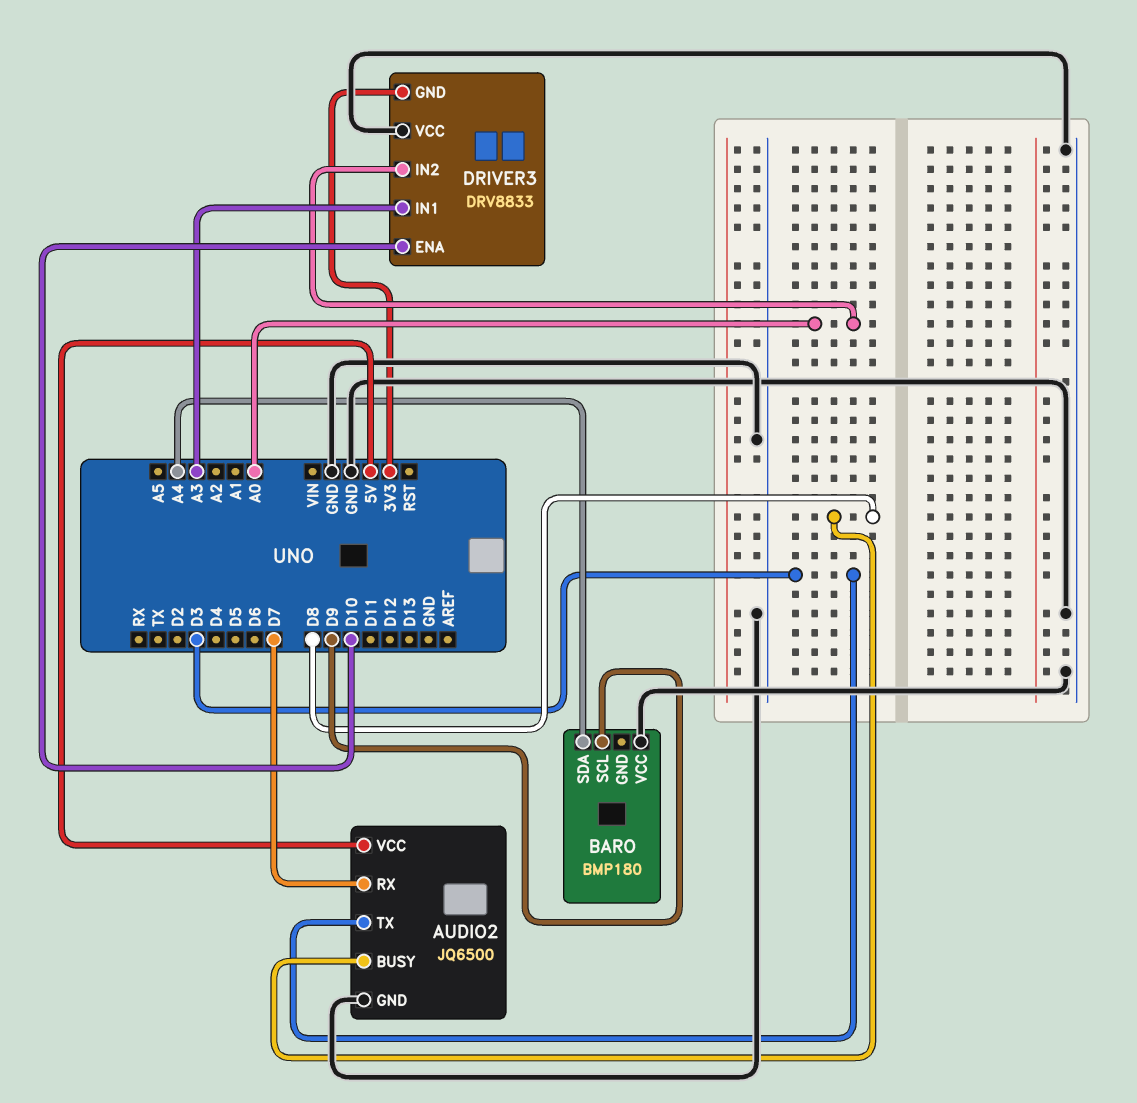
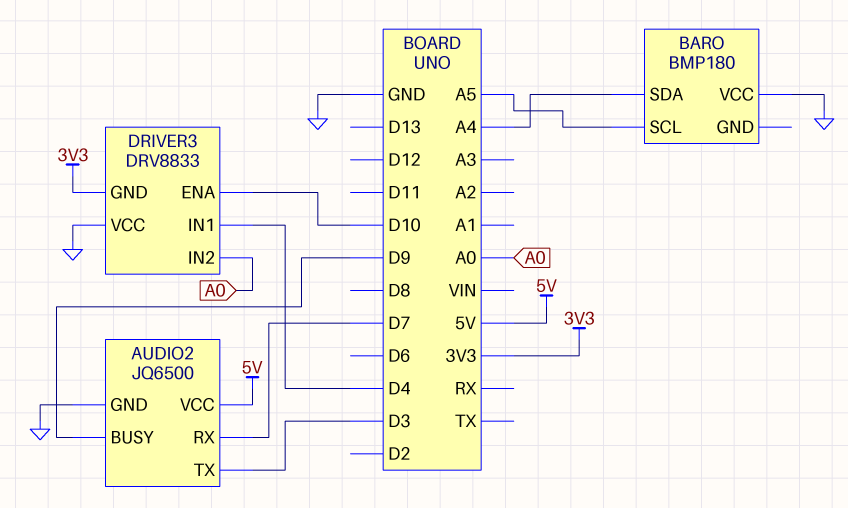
AUDIO2 pin BUSY: D8 -> D9
BARO pin SCL: D9 -> A5
DRIVER3 pin IN1: A3 -> D4

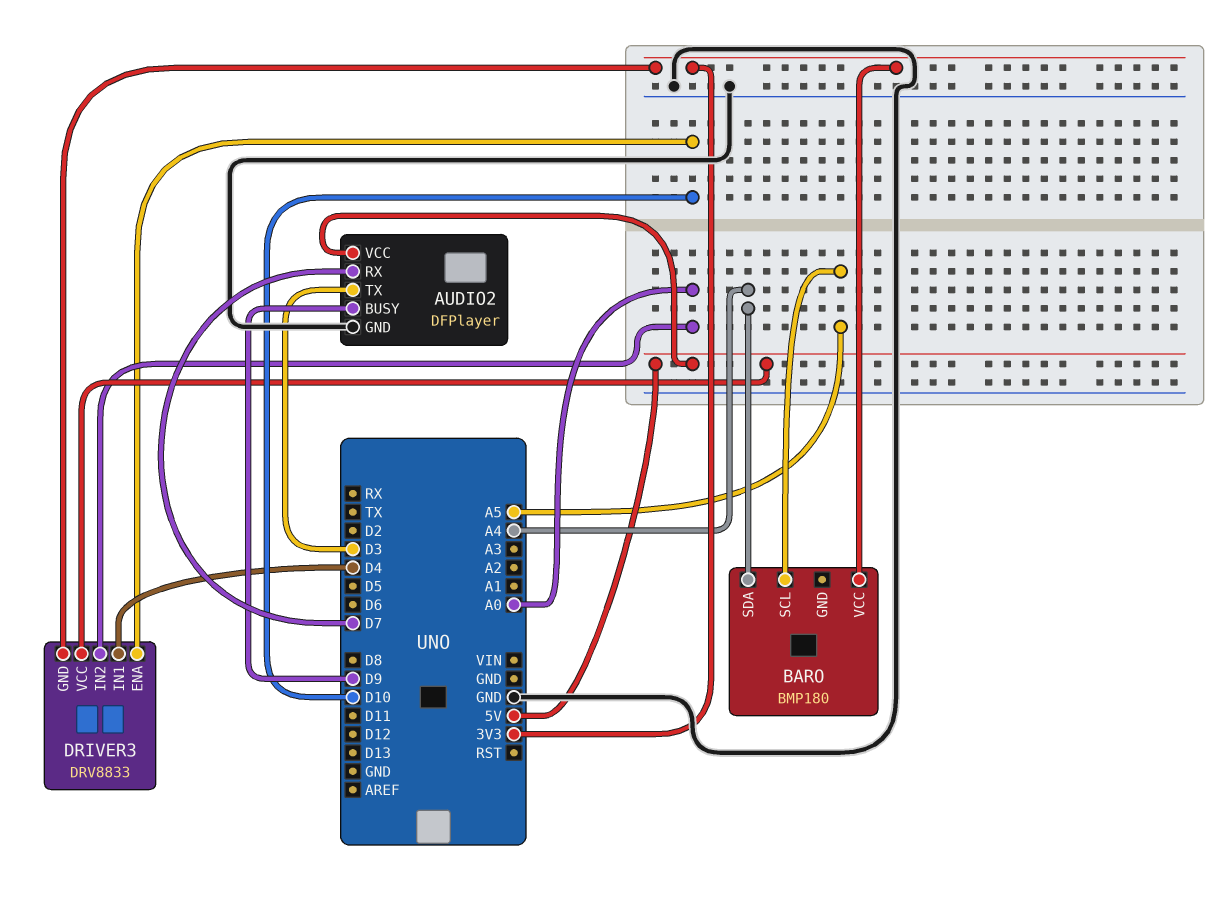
AUDIO2: JQ6500 -> DFPlayer
BARO pin VCC: GND -> 3V3
DRIVER3 pin VCC: GND -> 5V

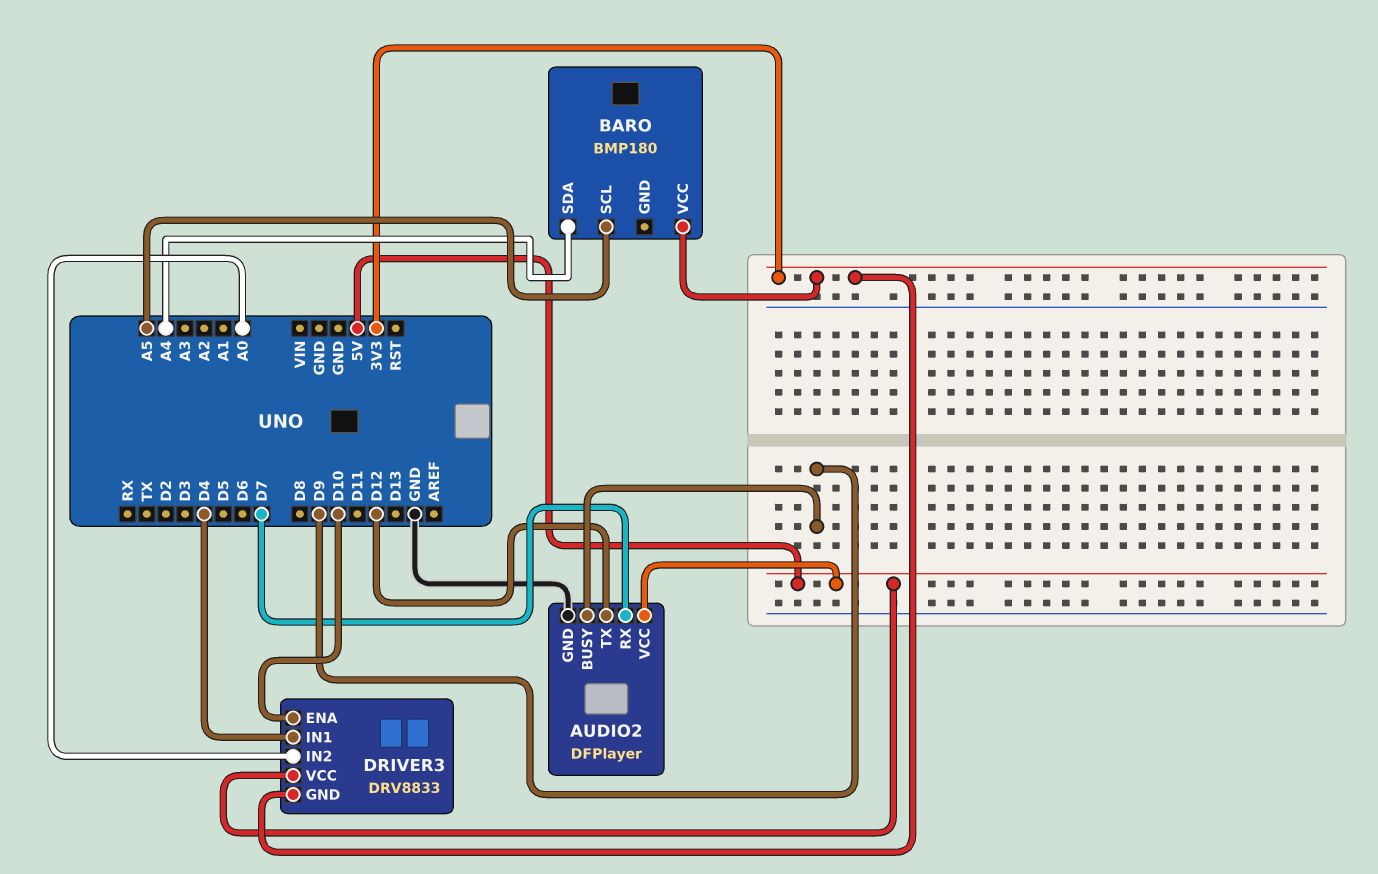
AUDIO2 pin TX: D3 -> D12

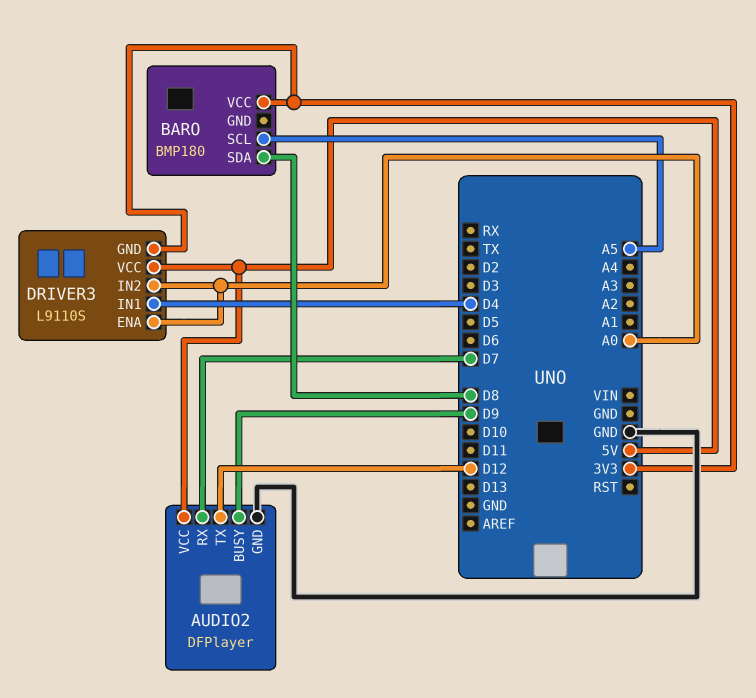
BARO pin SDA: A4 -> D8
DRIVER3: DRV8833 -> L9110S
DRIVER3 pin ENA: D10 -> A0

